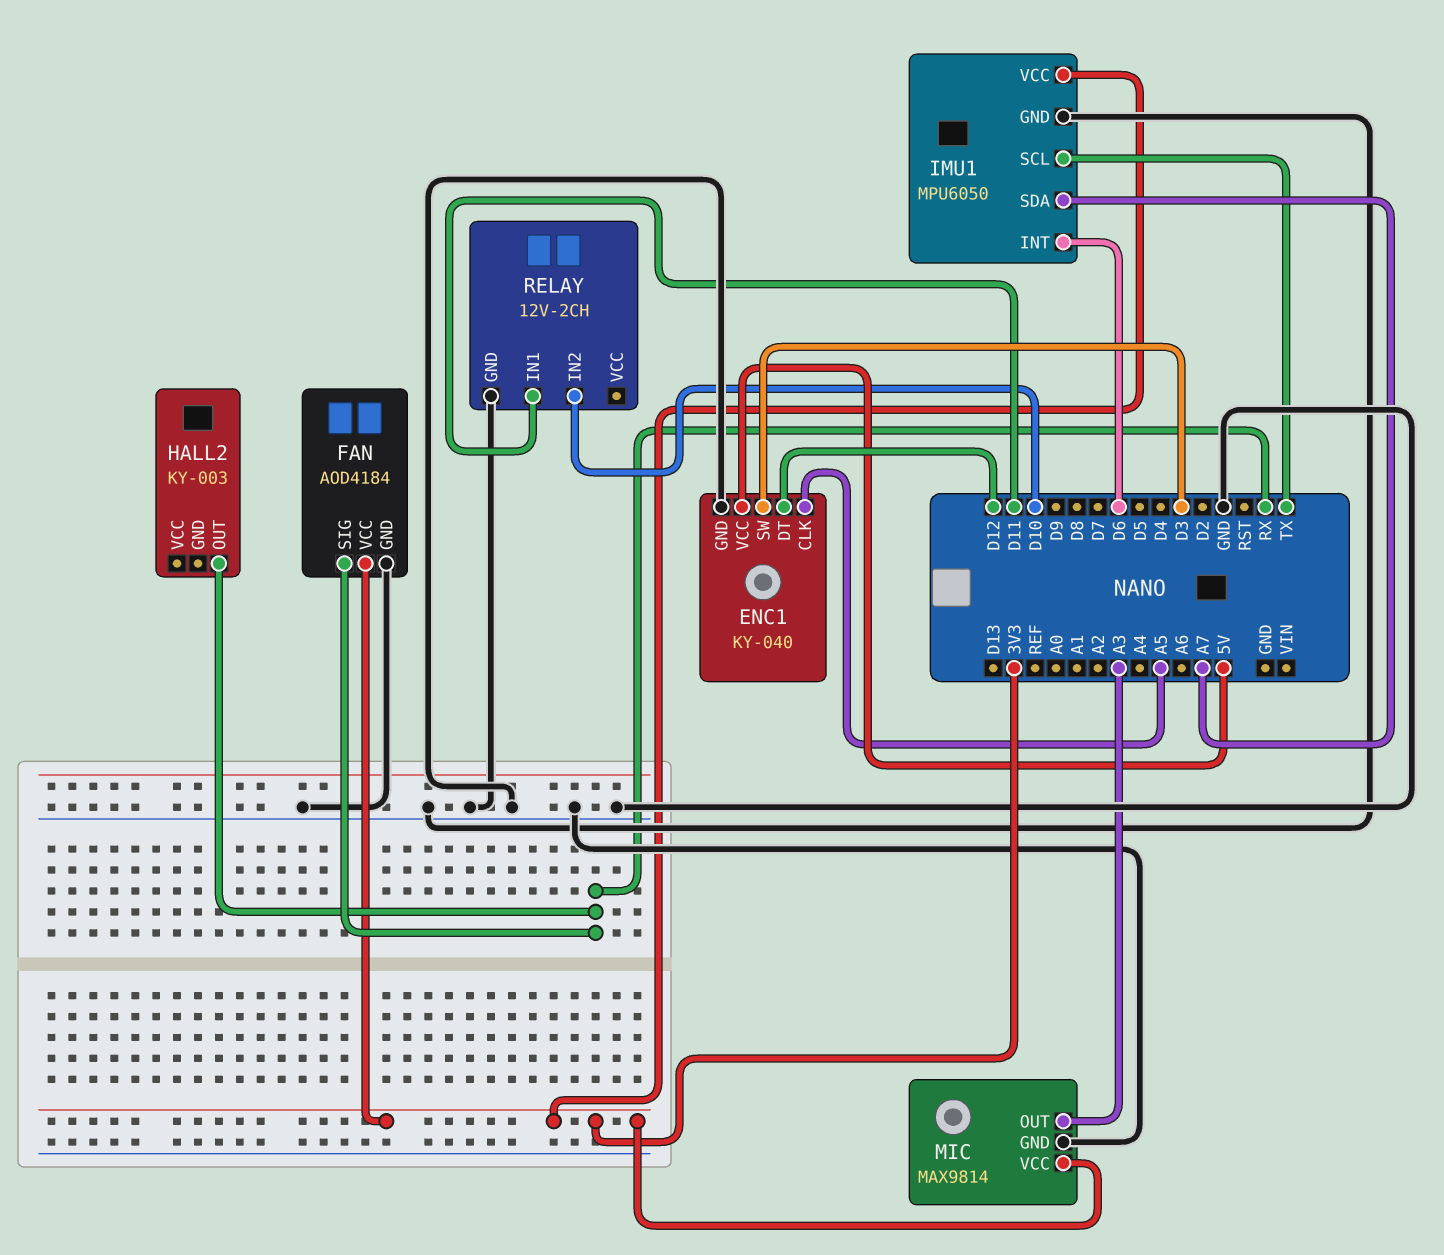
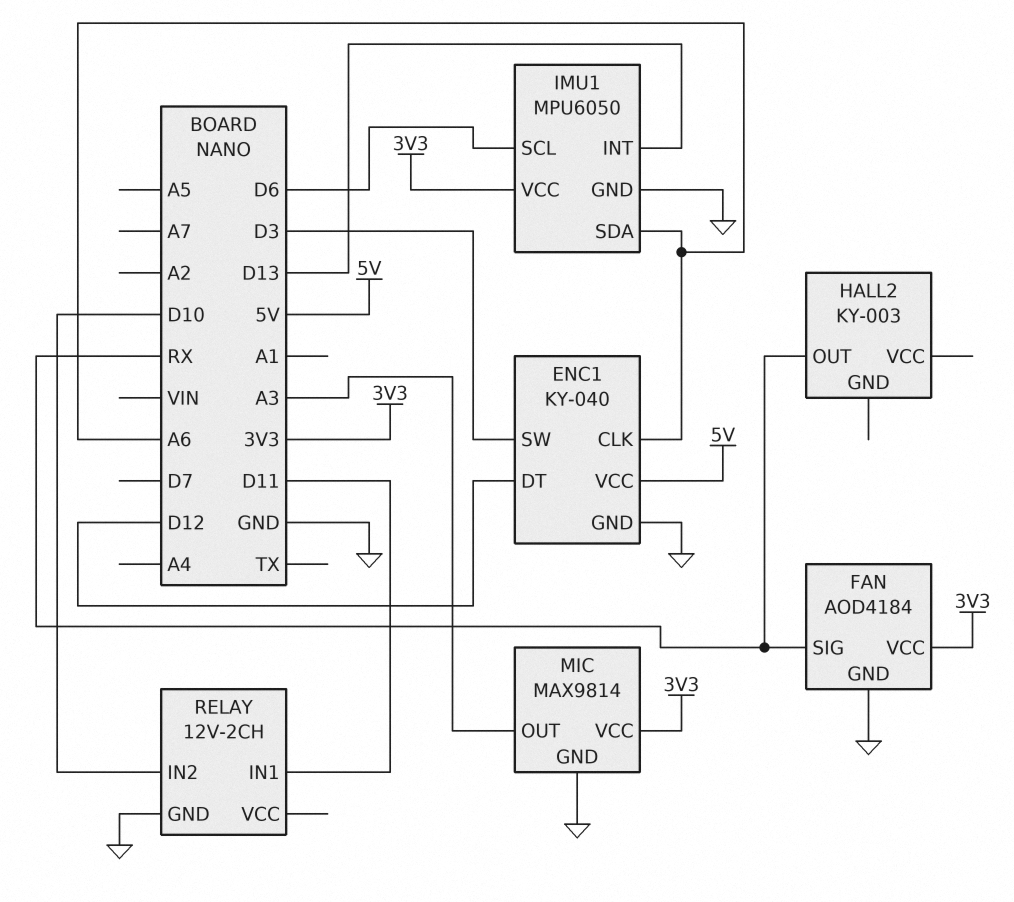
ENC1 pin CLK: A5 -> A6
IMU1 pin INT: D6 -> D13
IMU1 pin SCL: TX -> D6
IMU1 pin SDA: A7 -> A6

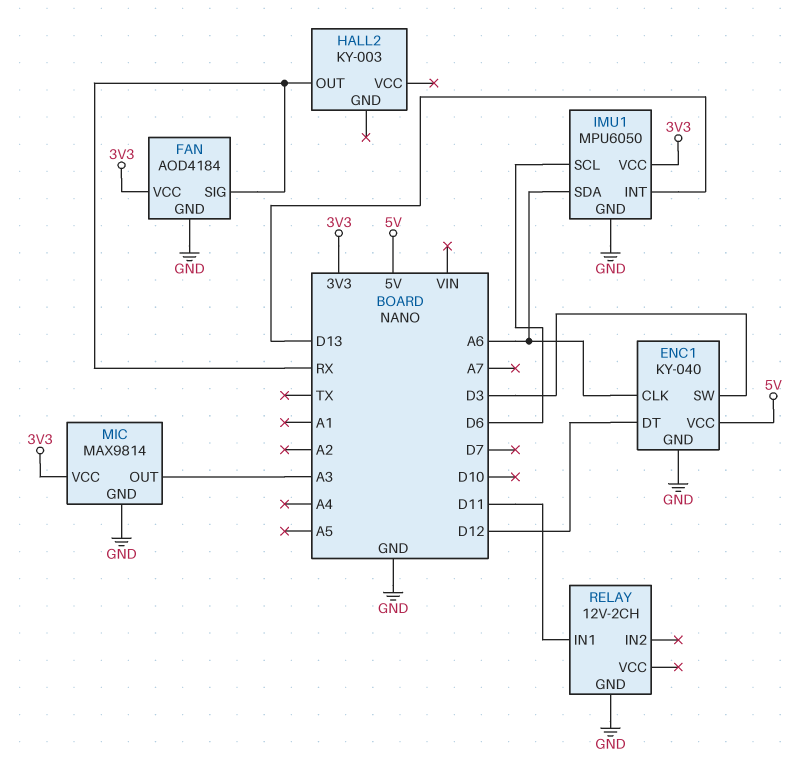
RELAY pin IN2: D10 -> none

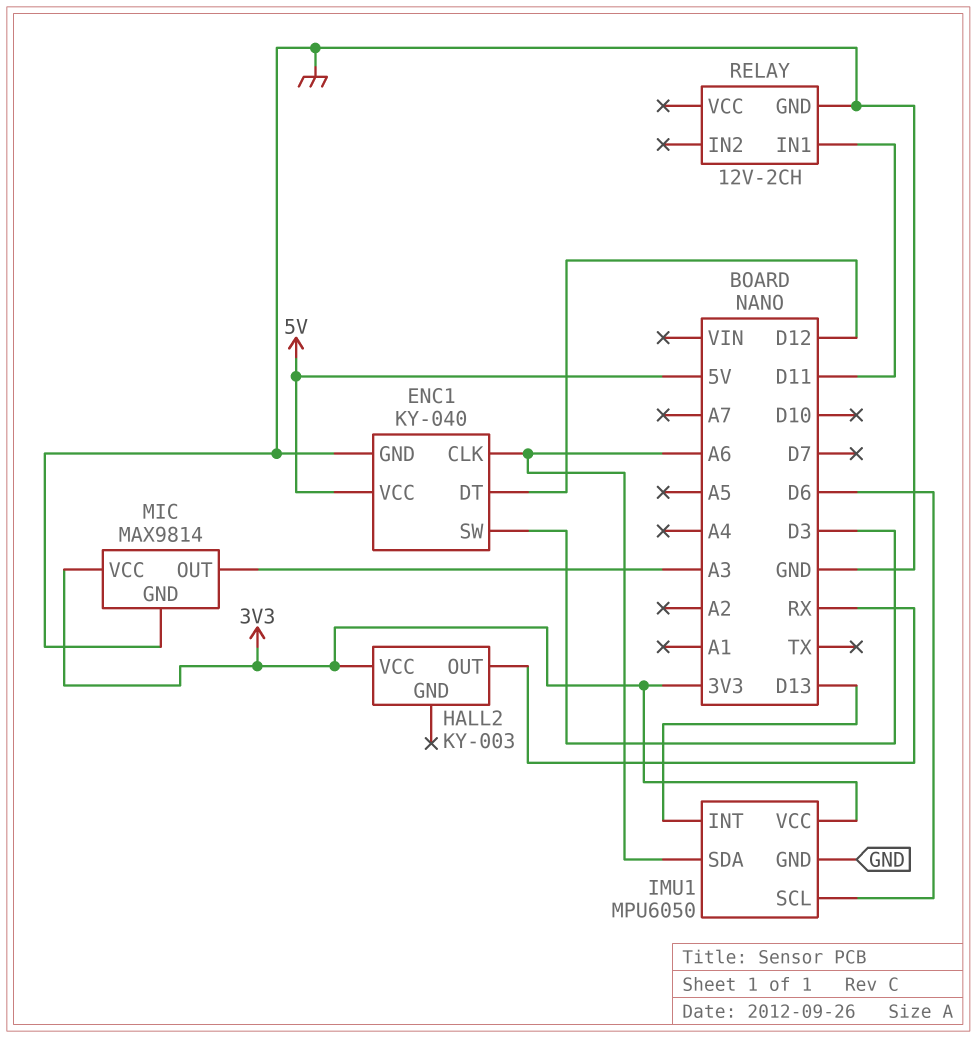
FAN: AOD4184 -> none
FAN pin GND: GND -> none
FAN pin SIG: RX -> none
FAN pin VCC: 3V3 -> none
HALL2 pin VCC: none -> 3V3

